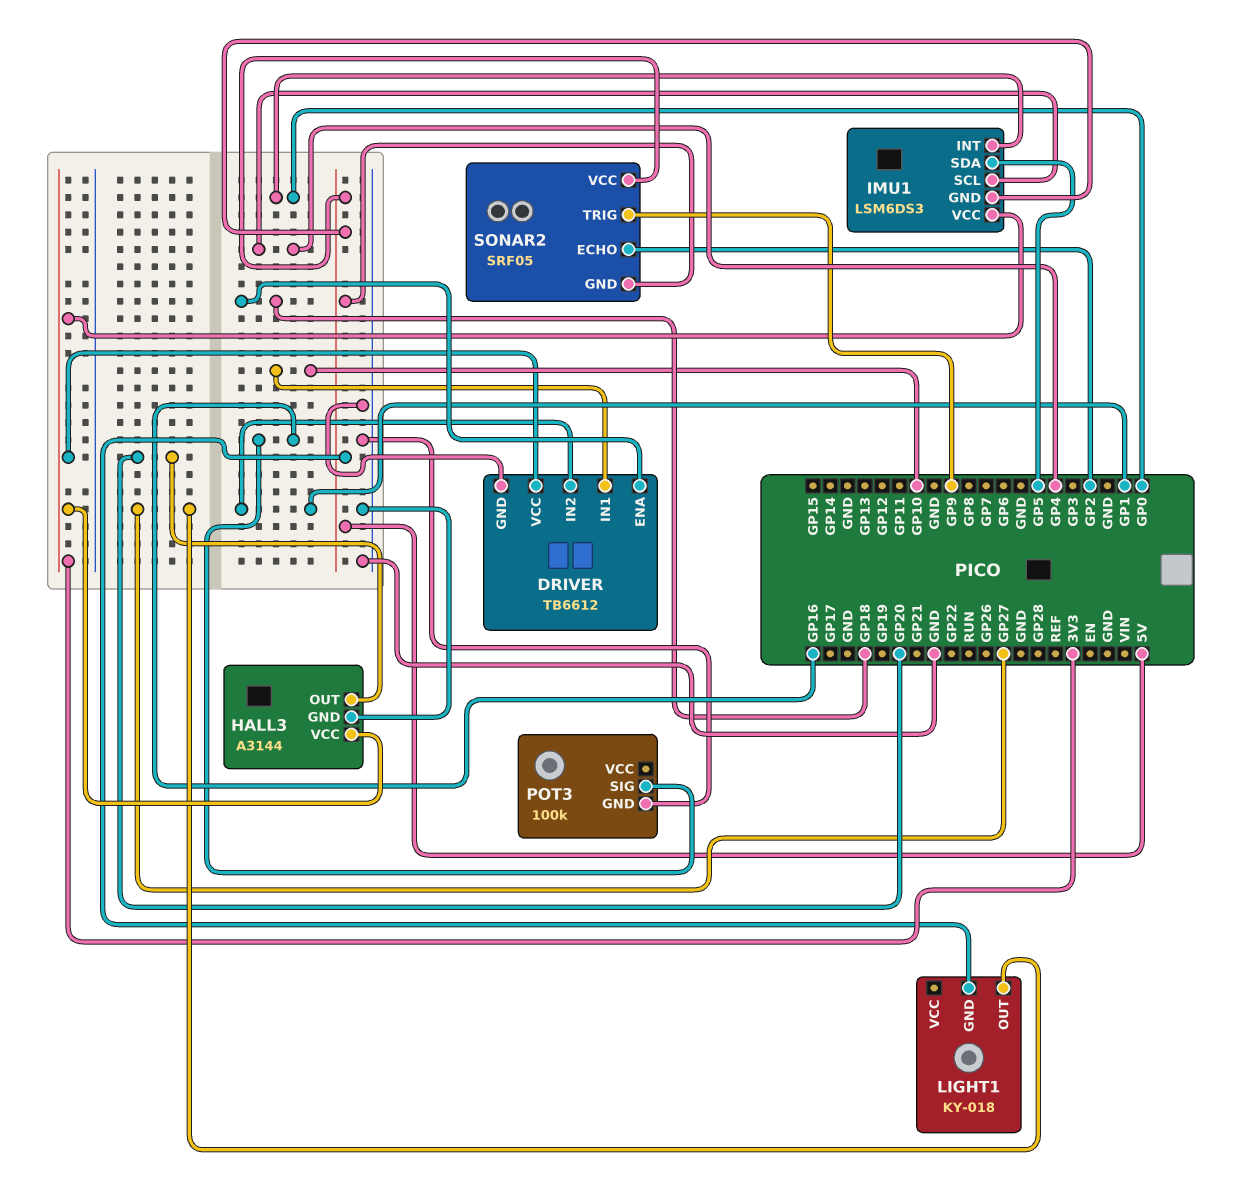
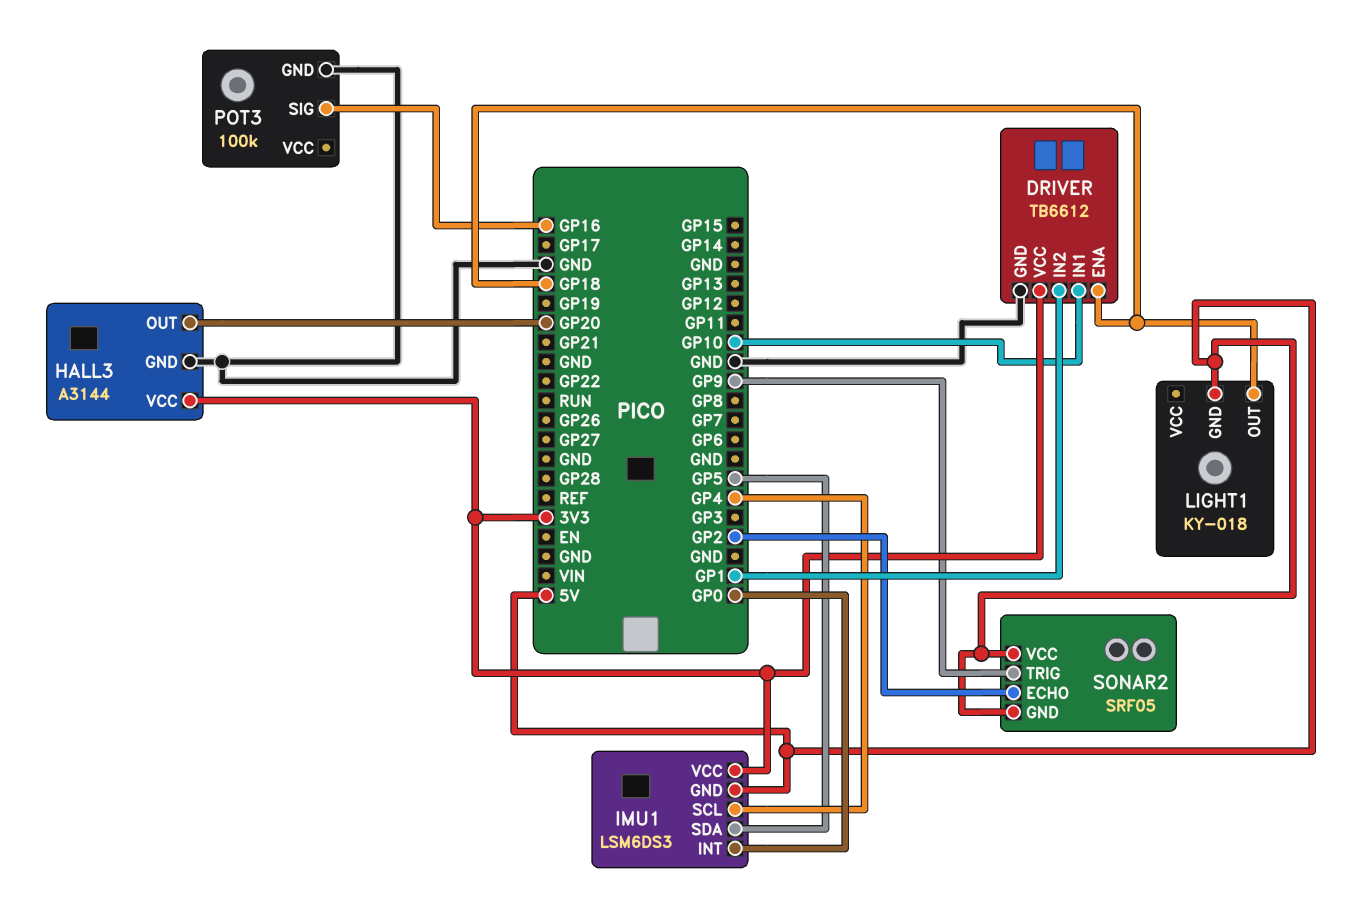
LIGHT1 pin OUT: GP27 -> GP18

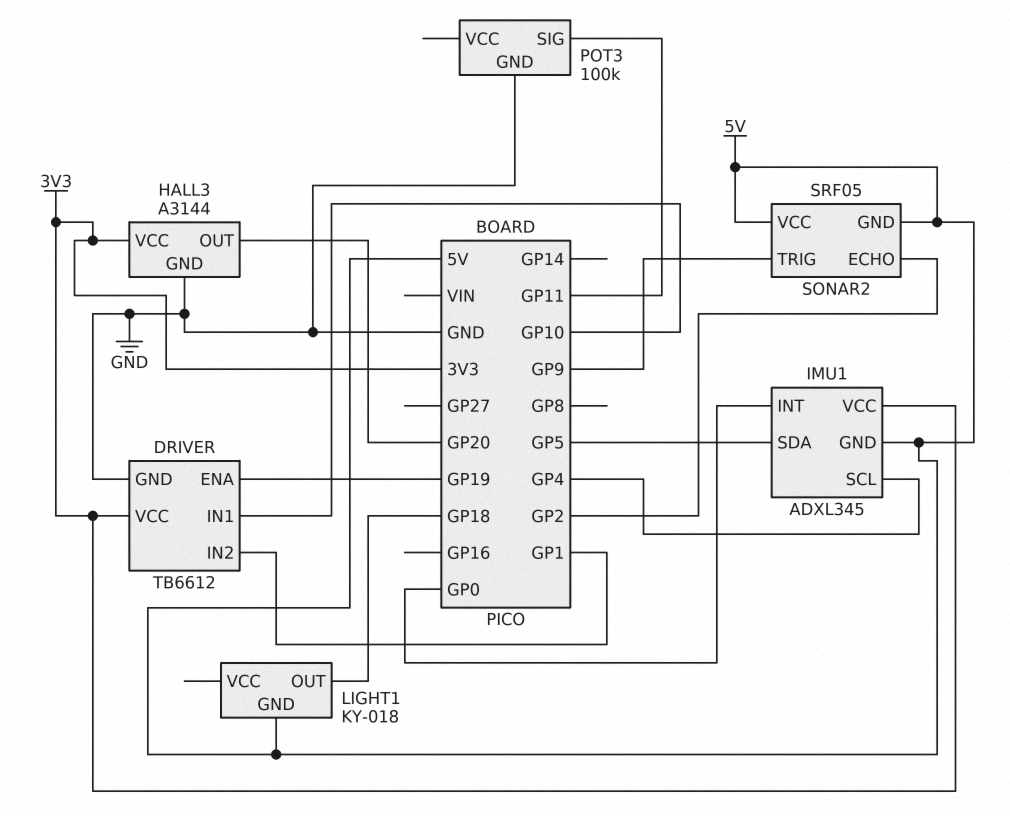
DRIVER pin ENA: GP18 -> GP19
IMU1: LSM6DS3 -> ADXL345
POT3 pin SIG: GP16 -> GP11

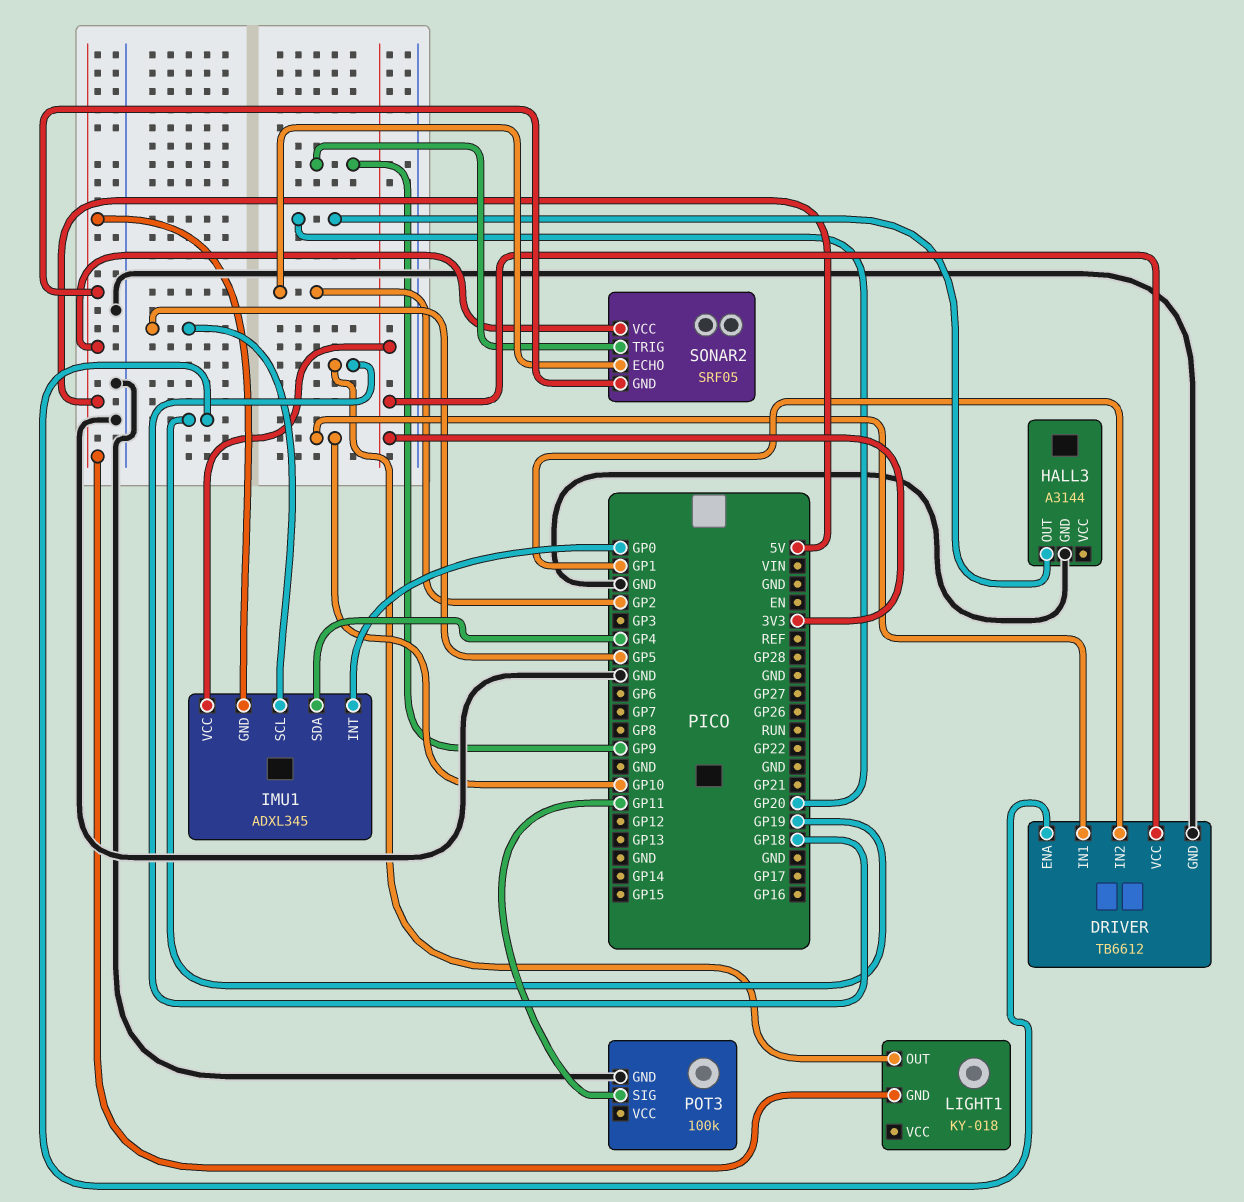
HALL3 pin VCC: 3V3 -> none
IMU1 pin SCL: GP4 -> GP5
IMU1 pin SDA: GP5 -> GP4

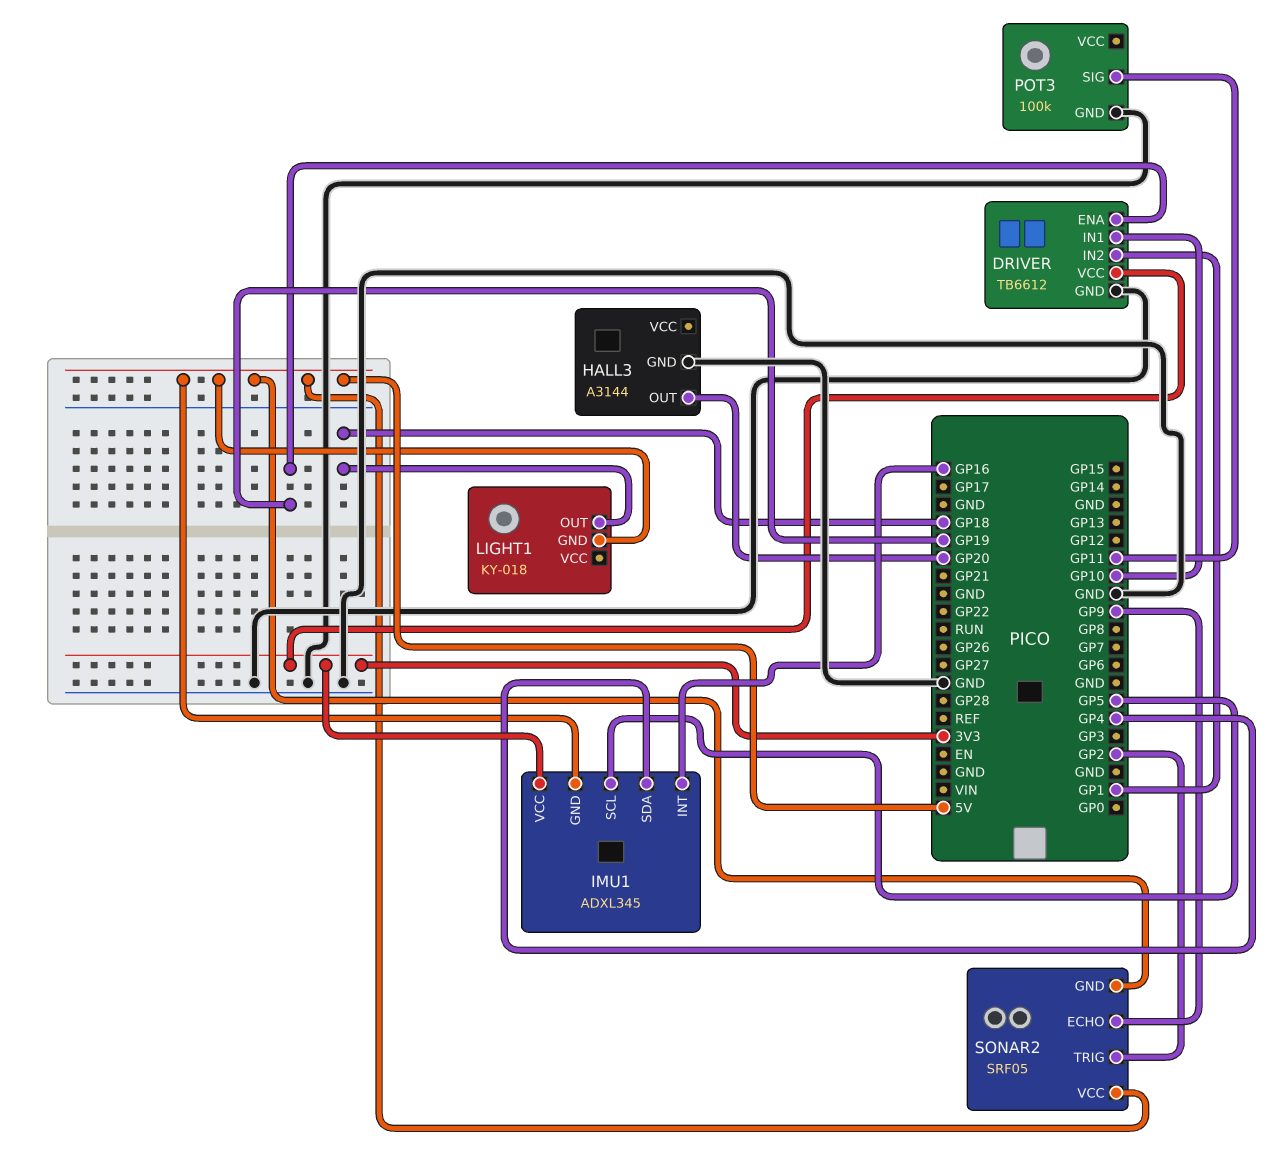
IMU1 pin INT: GP0 -> GP16
SONAR2 pin ECHO: GP2 -> GP9
SONAR2 pin TRIG: GP9 -> GP2

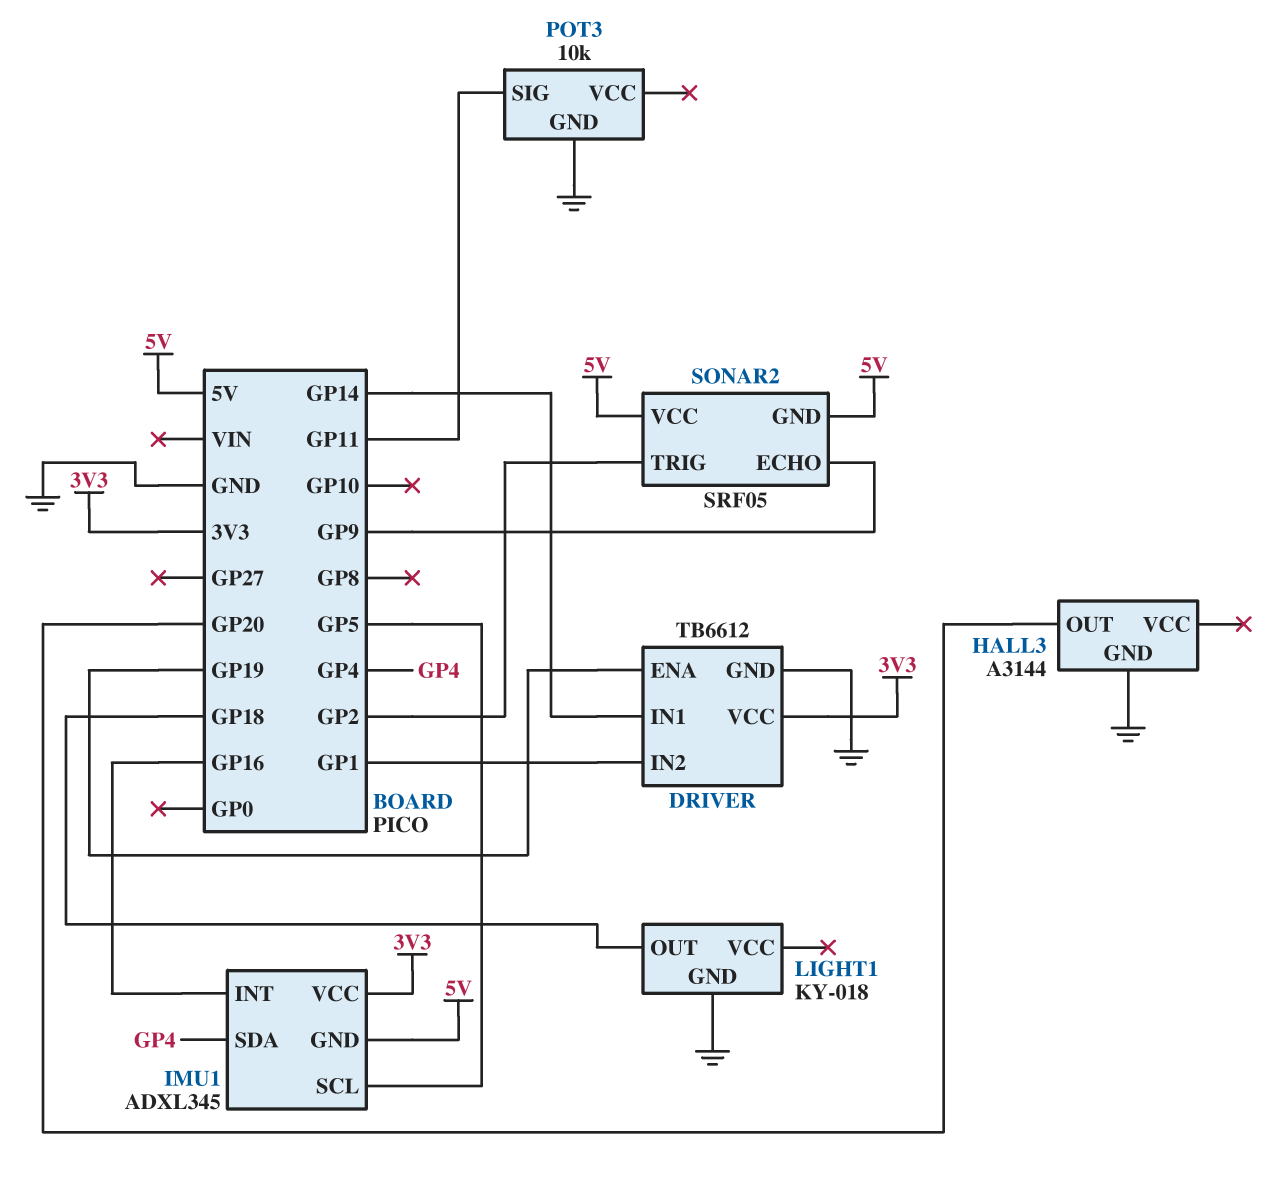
DRIVER pin IN1: GP10 -> GP14
LIGHT1 pin GND: 5V -> GND
POT3: 100k -> 10k

